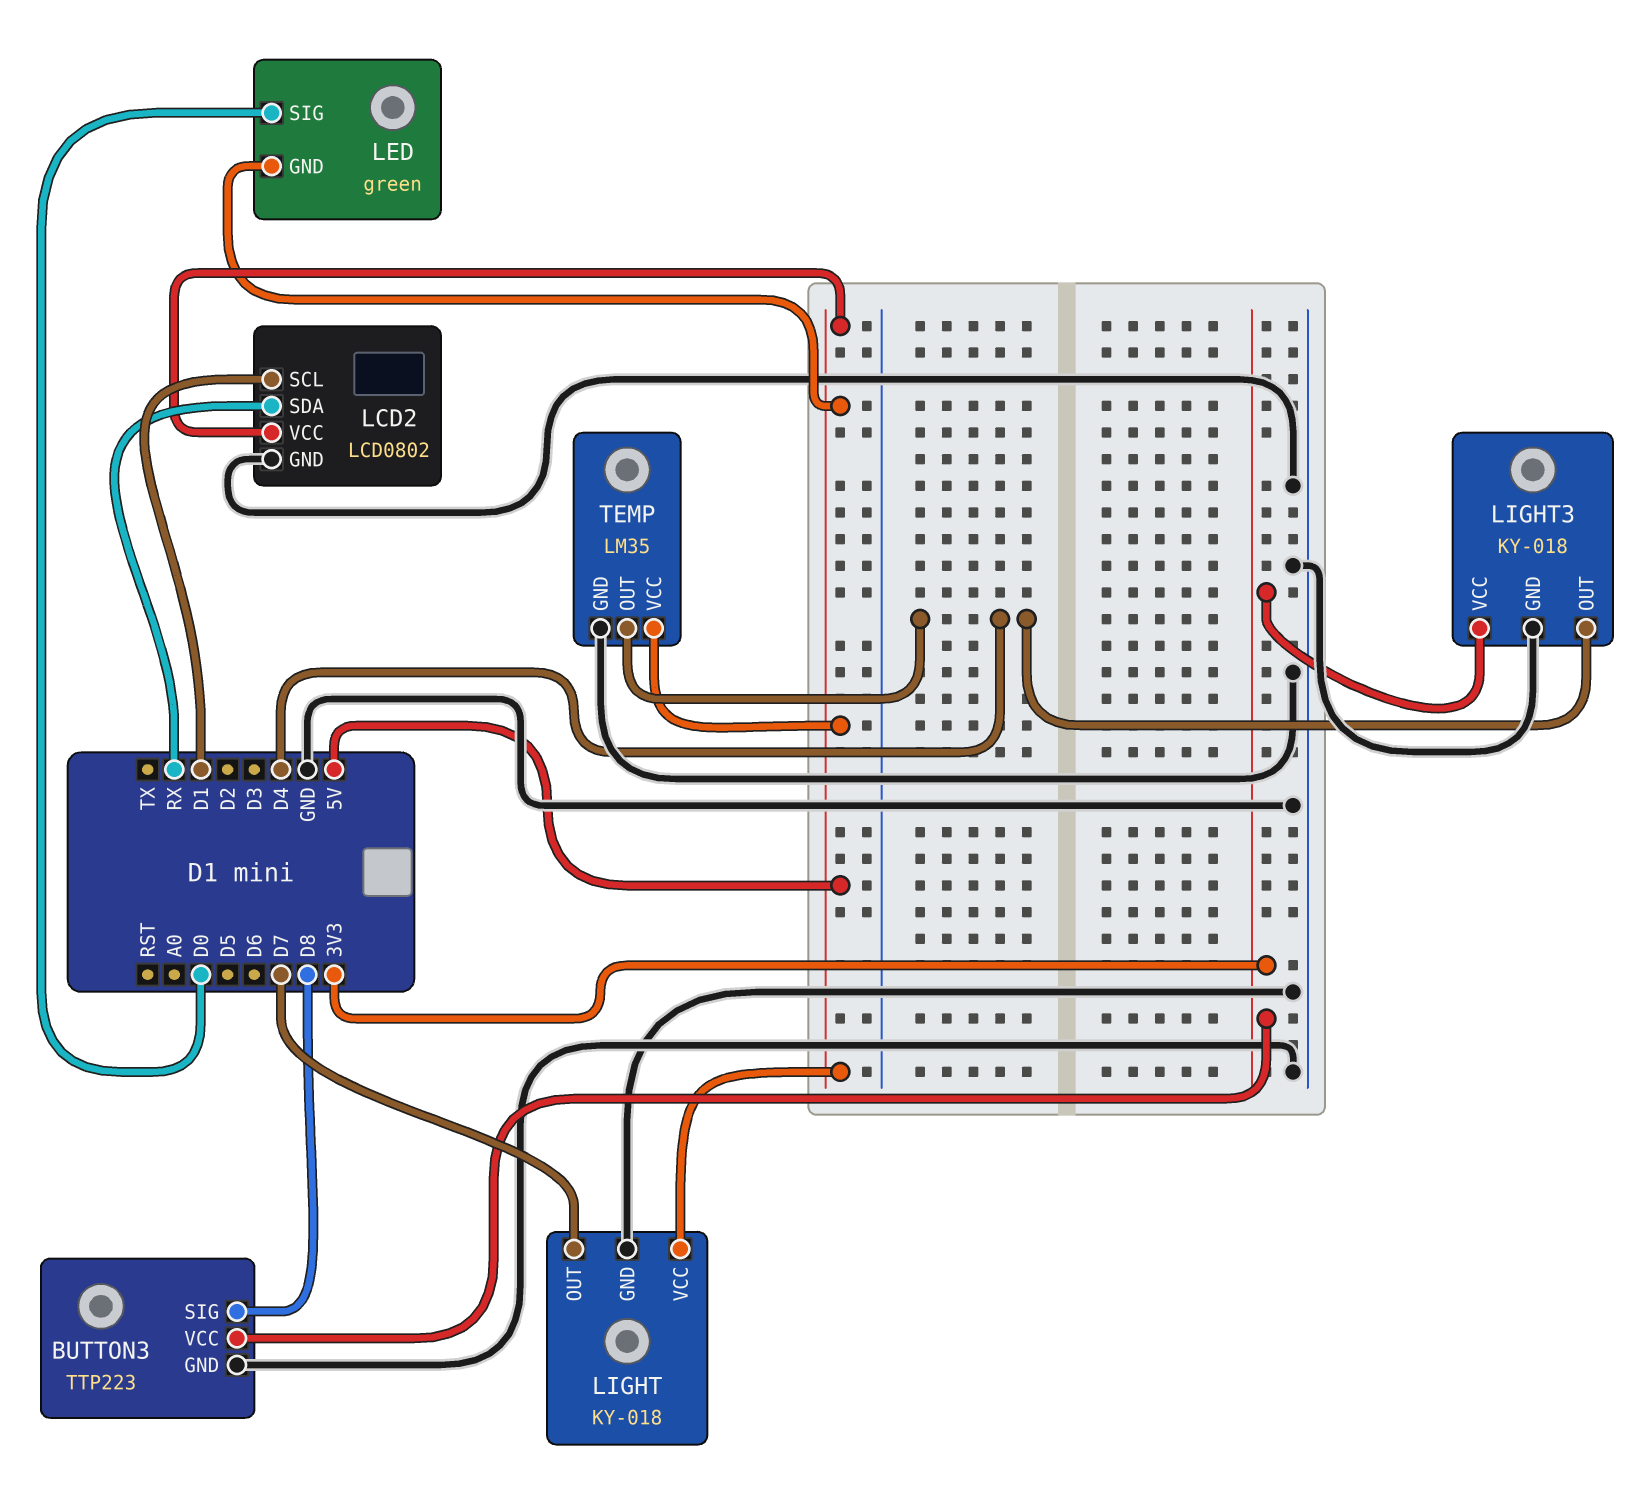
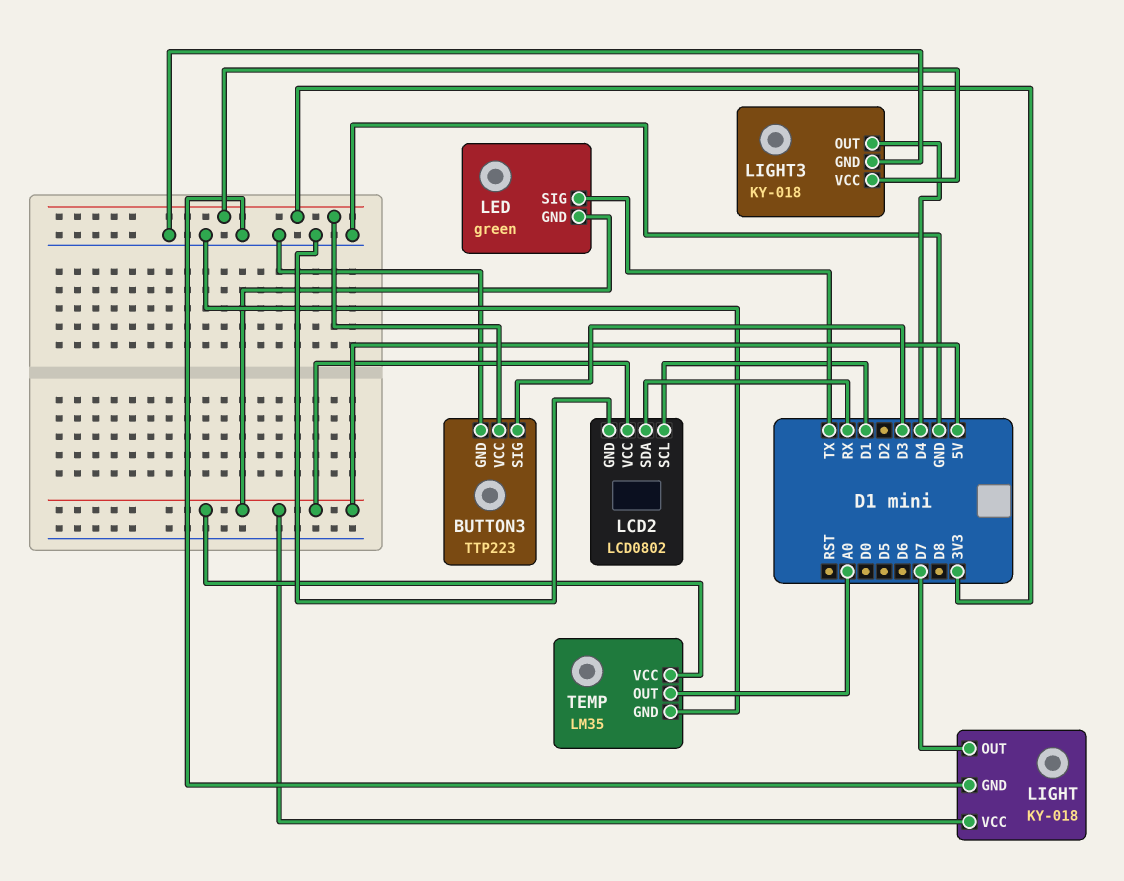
BUTTON3 pin SIG: D8 -> D3
LED pin SIG: D0 -> TX
TEMP pin OUT: D4 -> A0

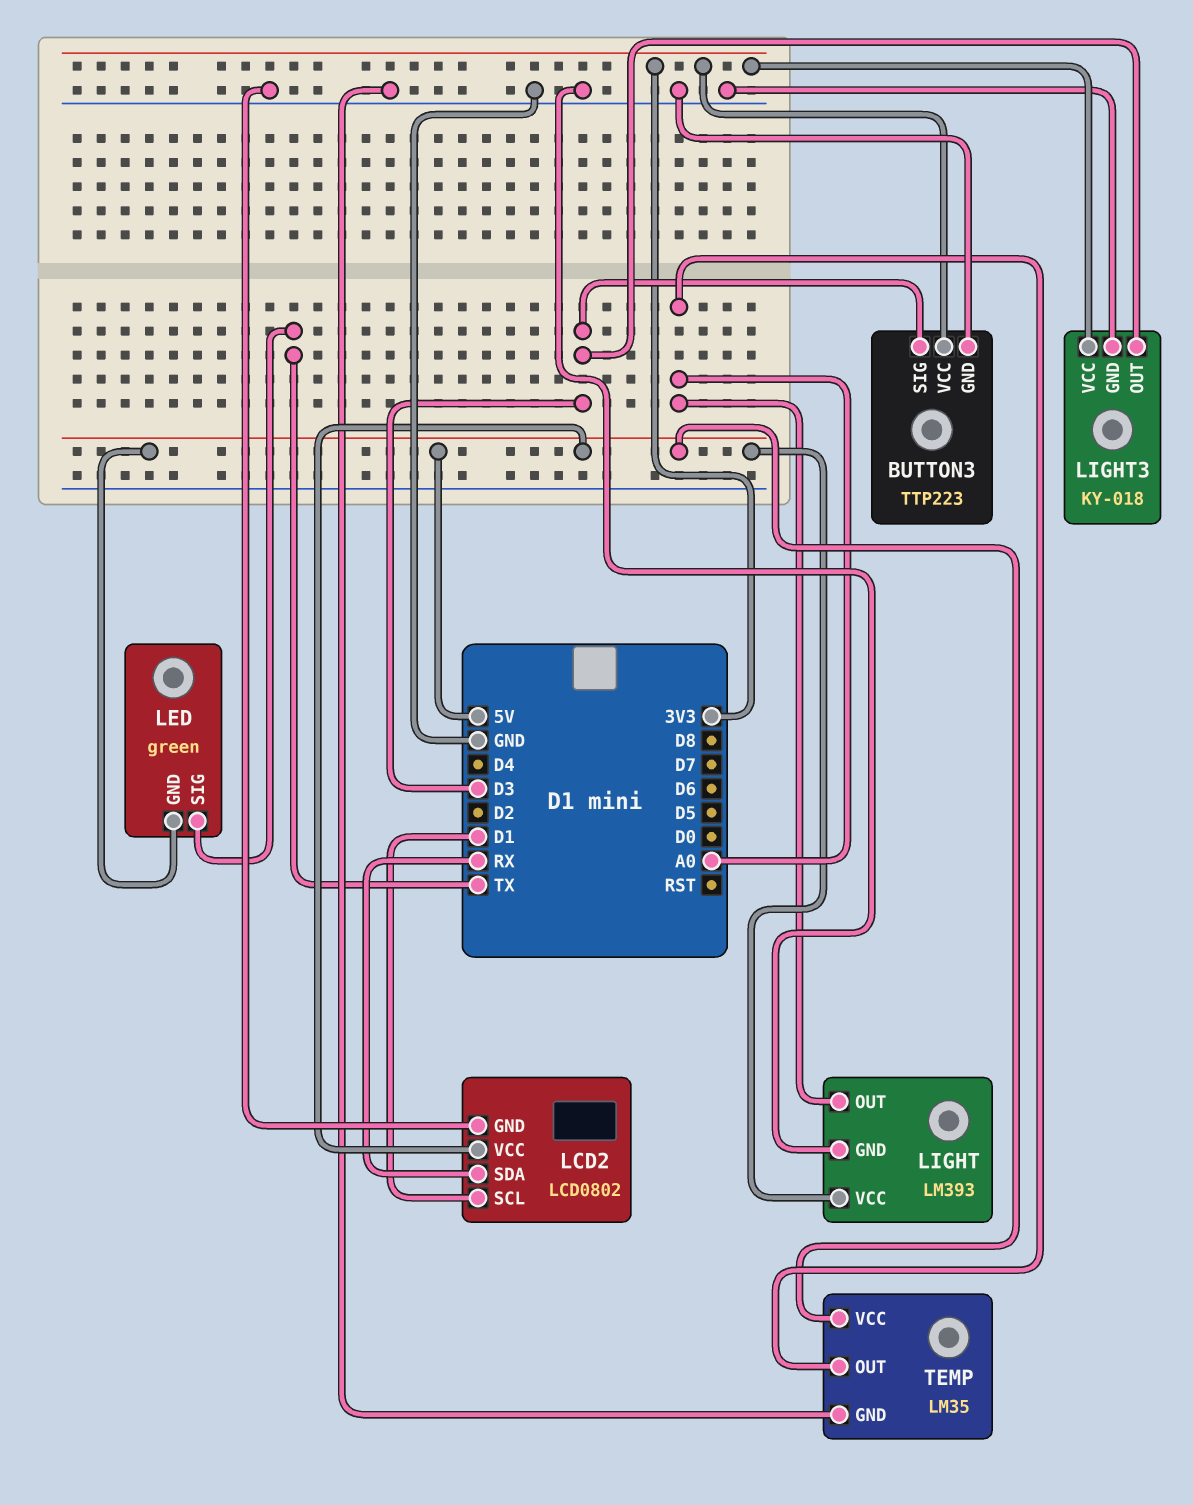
LIGHT: KY-018 -> LM393
LIGHT pin OUT: D7 -> A0
LIGHT3 pin OUT: D4 -> D3

